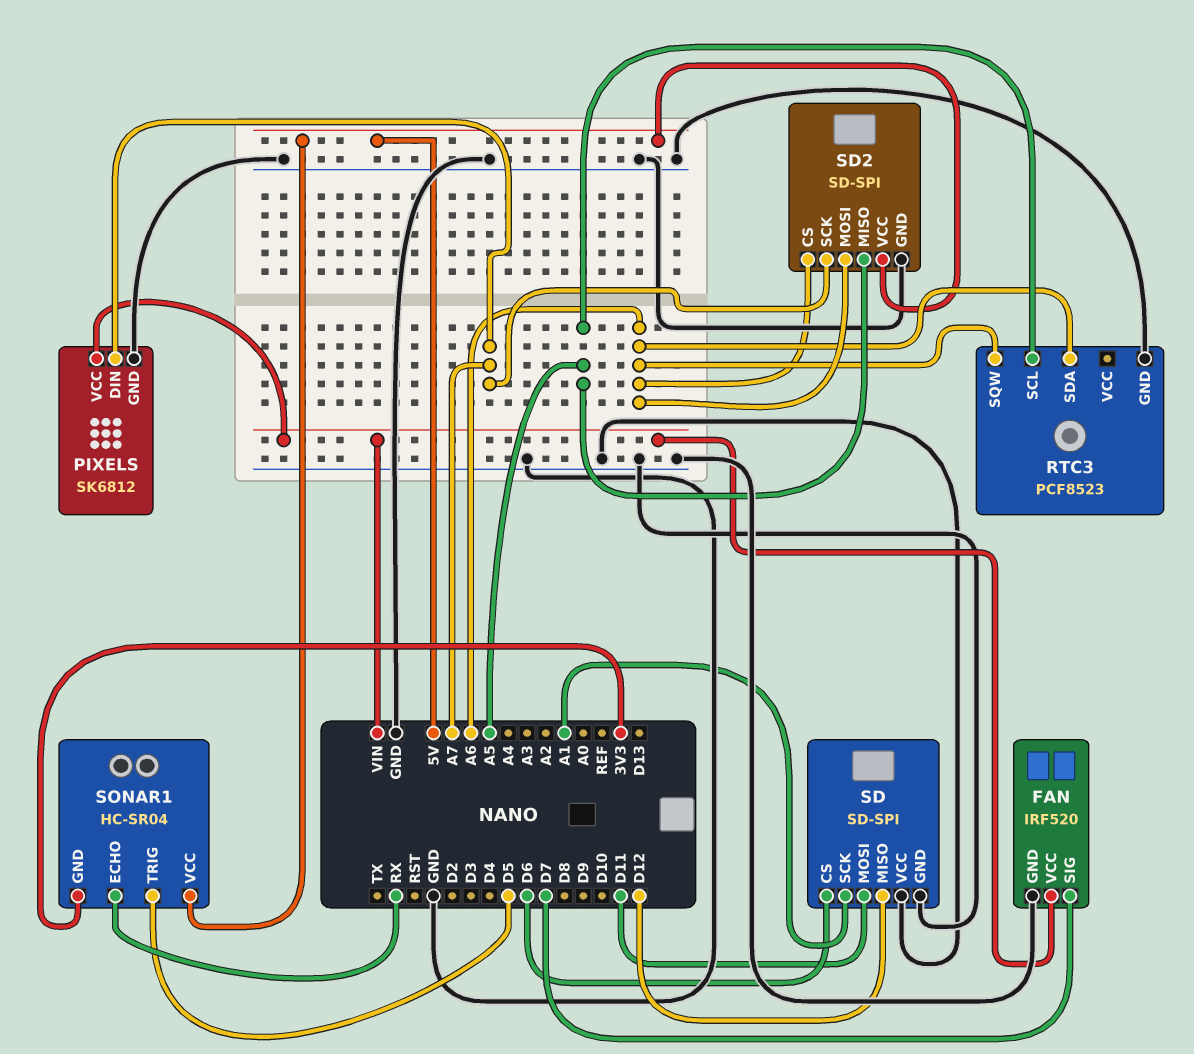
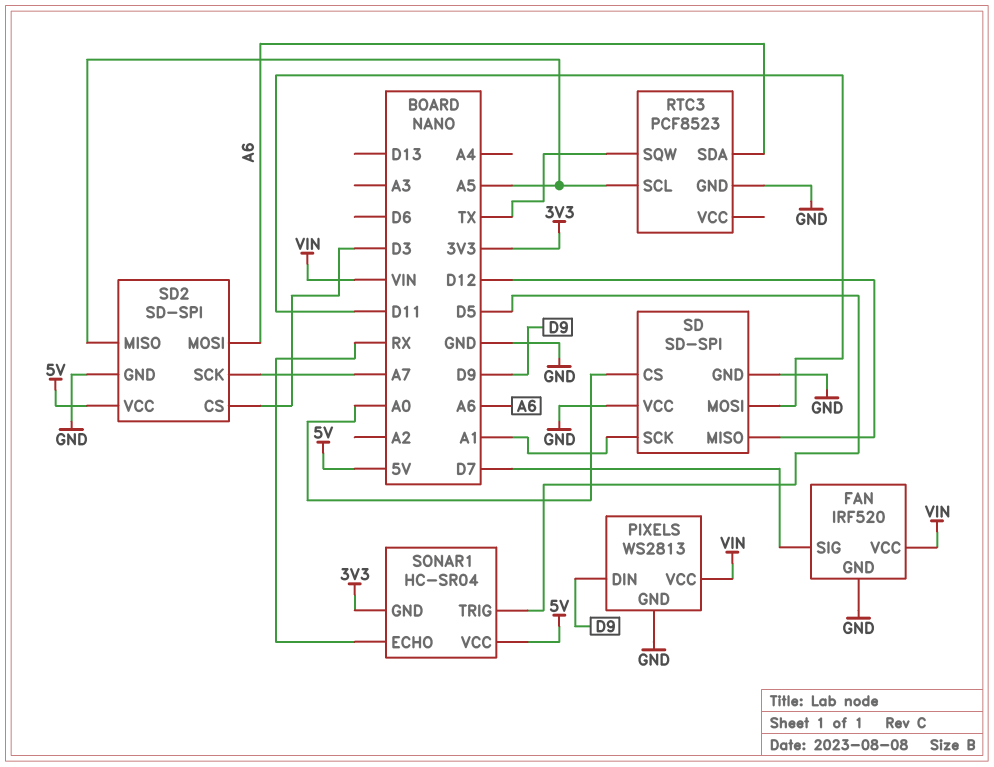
PIXELS: SK6812 -> WS2813
PIXELS pin DIN: A7 -> D9
RTC3 pin SQW: A6 -> TX
SD pin CS: D6 -> A0
SD2 pin CS: A6 -> D3

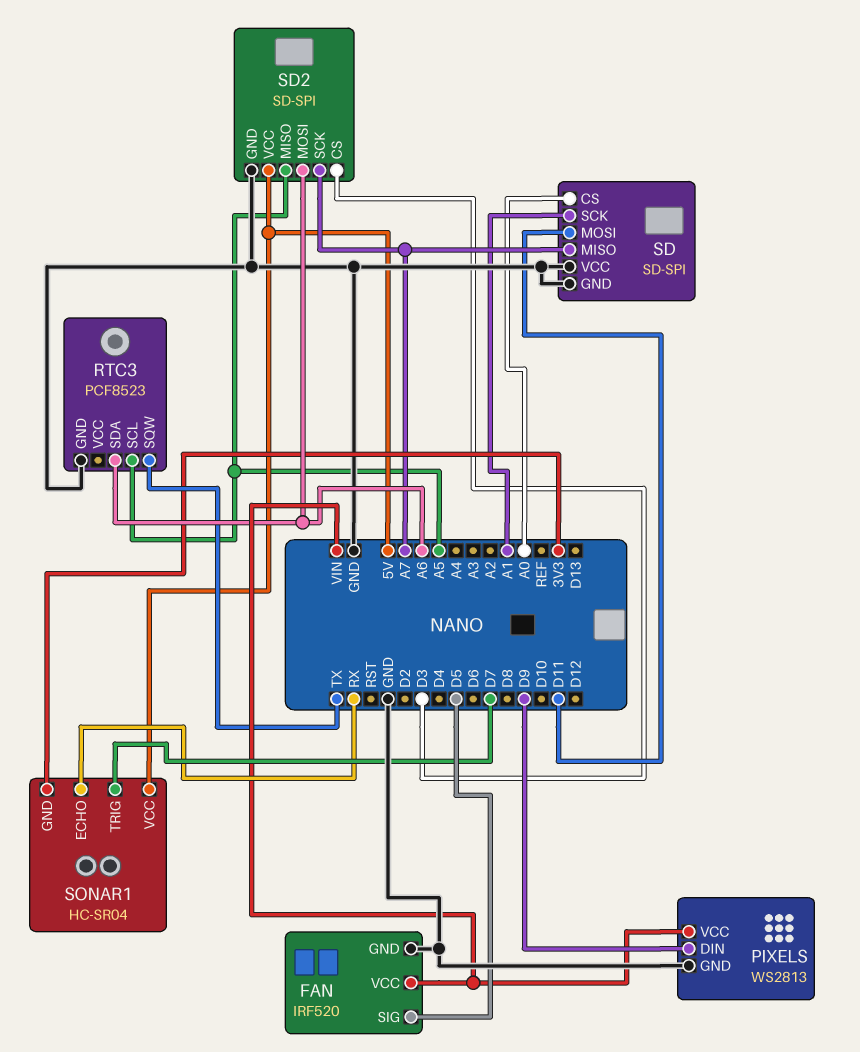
FAN pin SIG: D7 -> D5
SD pin MISO: D12 -> A7
SONAR1 pin TRIG: D5 -> D7

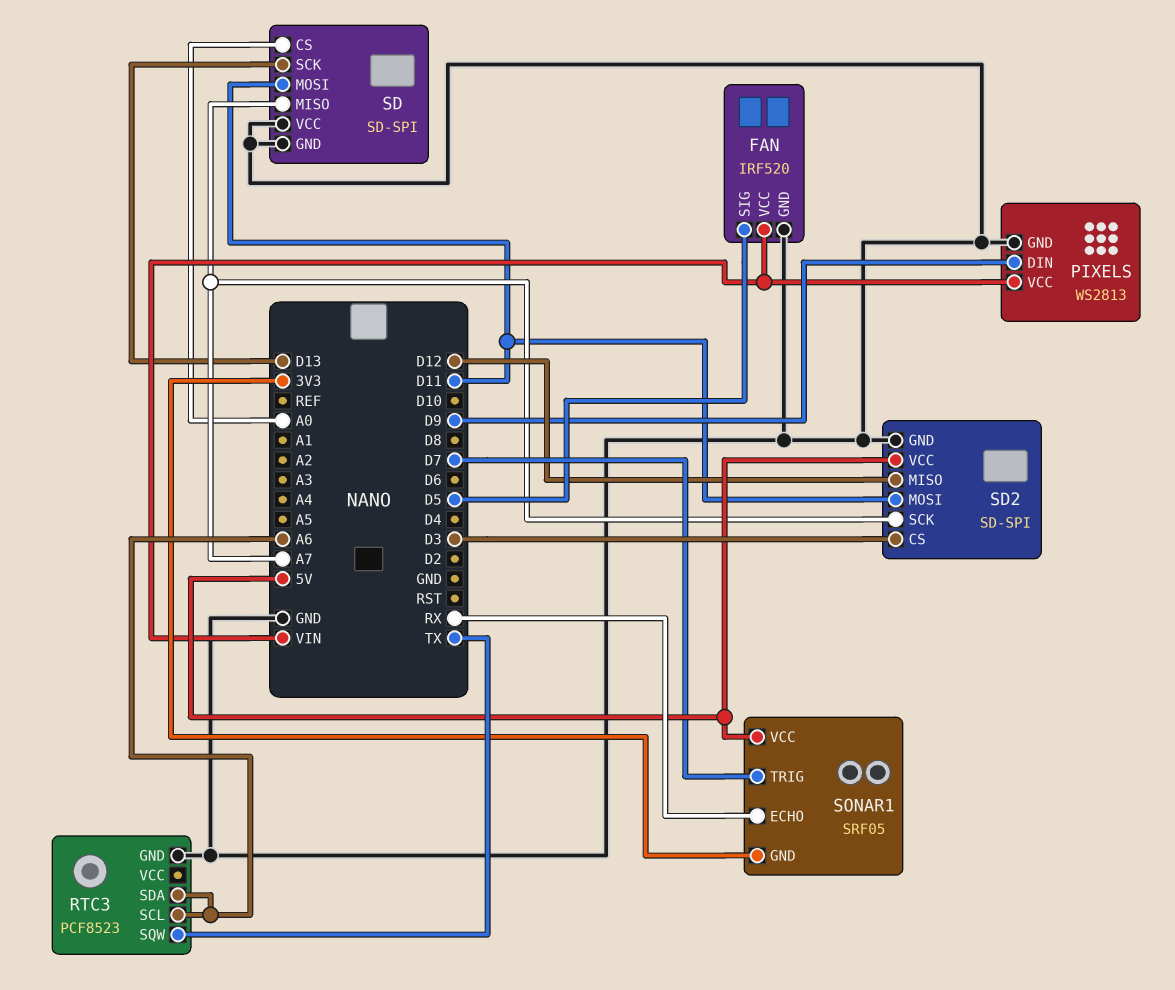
RTC3 pin SCL: A5 -> A6
SD pin SCK: A1 -> D13
SD2 pin MISO: A5 -> D12
SD2 pin MOSI: A6 -> D11
SONAR1: HC-SR04 -> SRF05

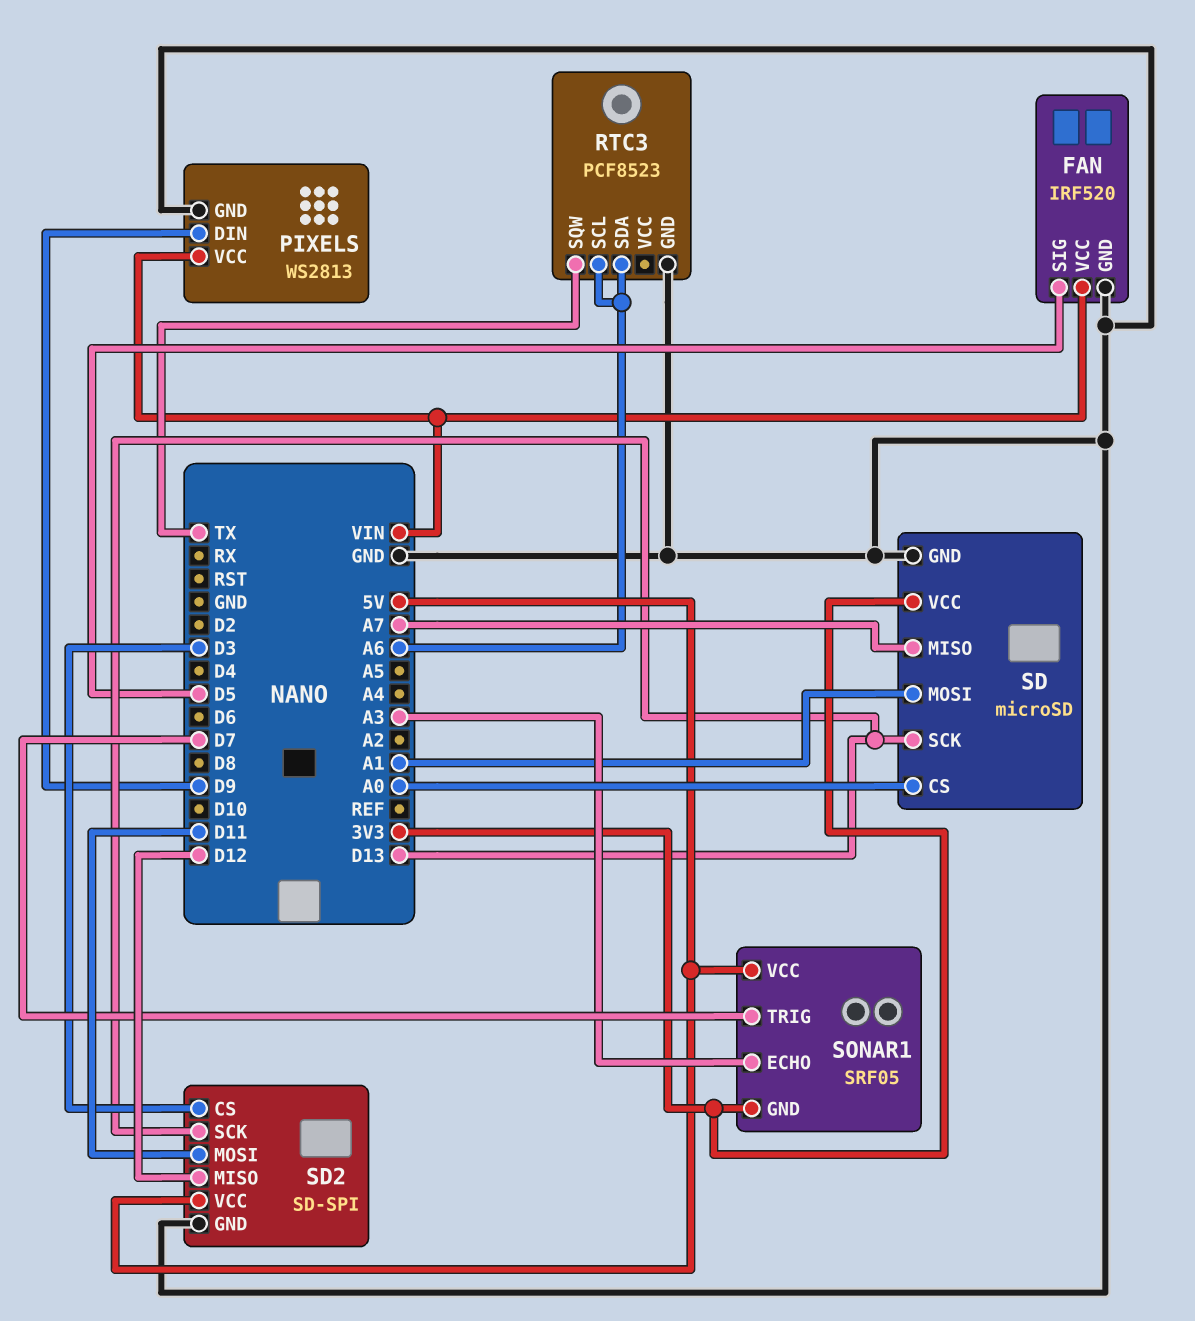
SD: SD-SPI -> microSD
SD pin MOSI: D11 -> A1
SD pin VCC: GND -> 3V3
SD2 pin SCK: A7 -> D13
SONAR1 pin ECHO: RX -> A3

